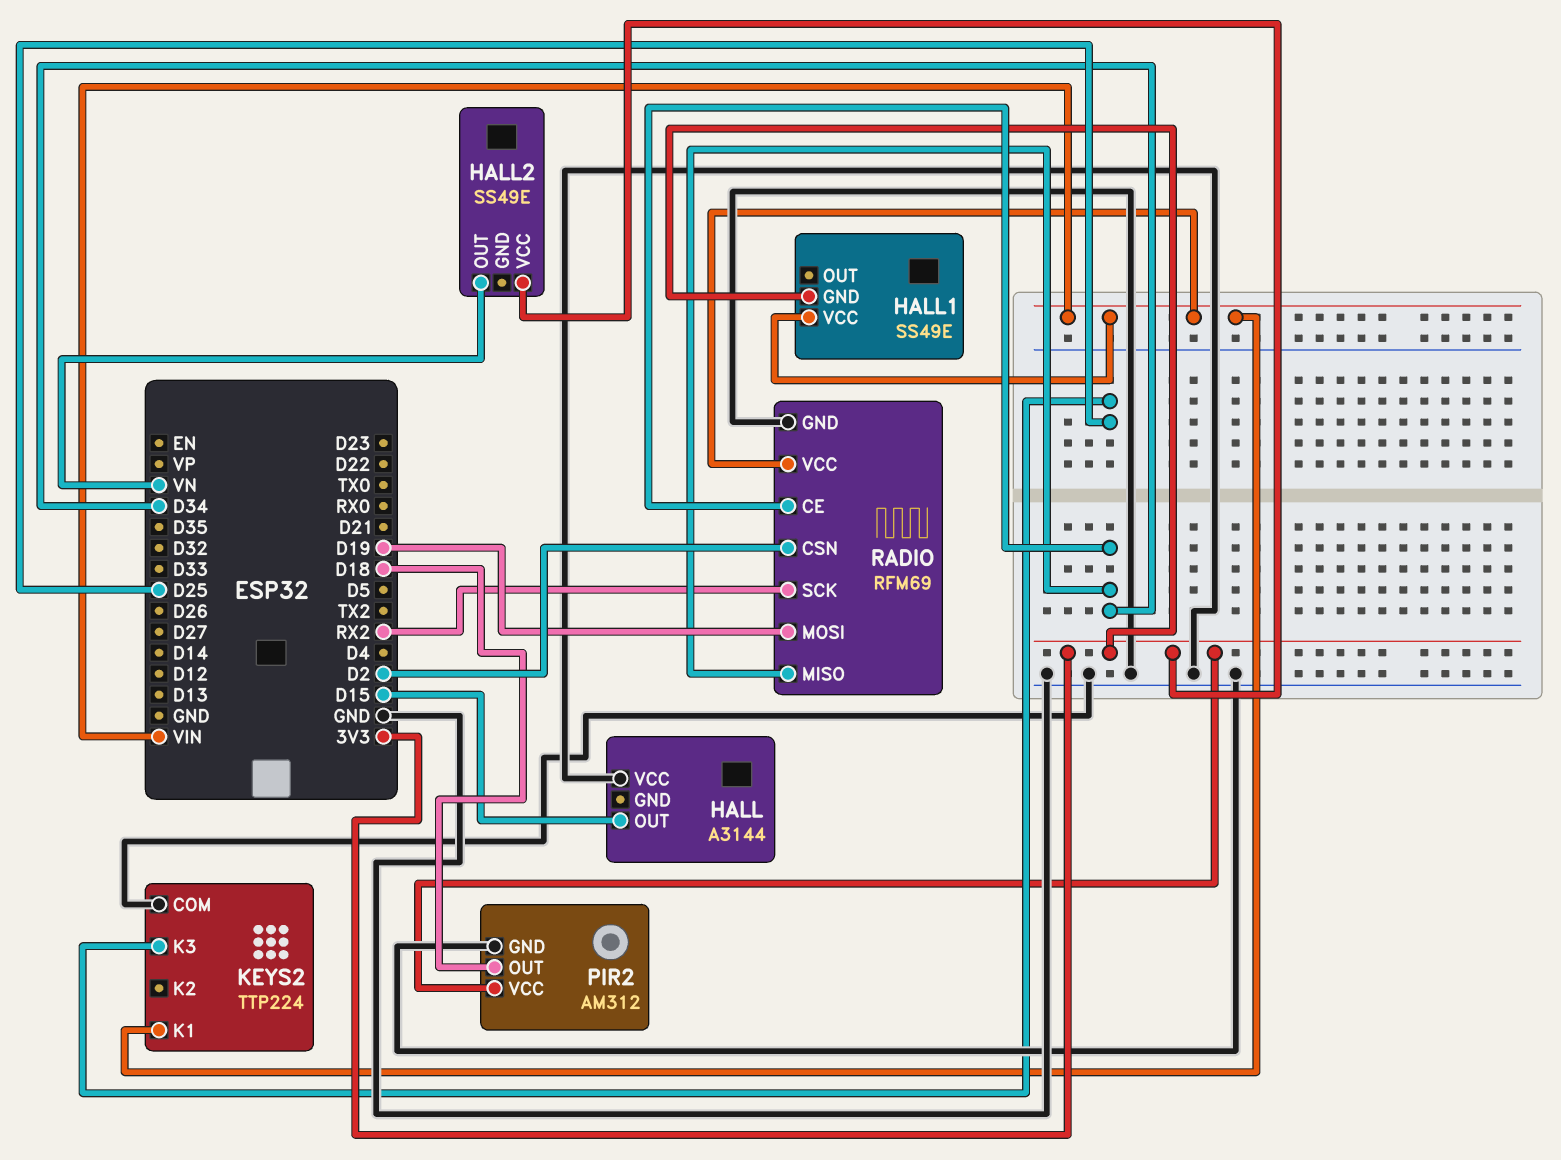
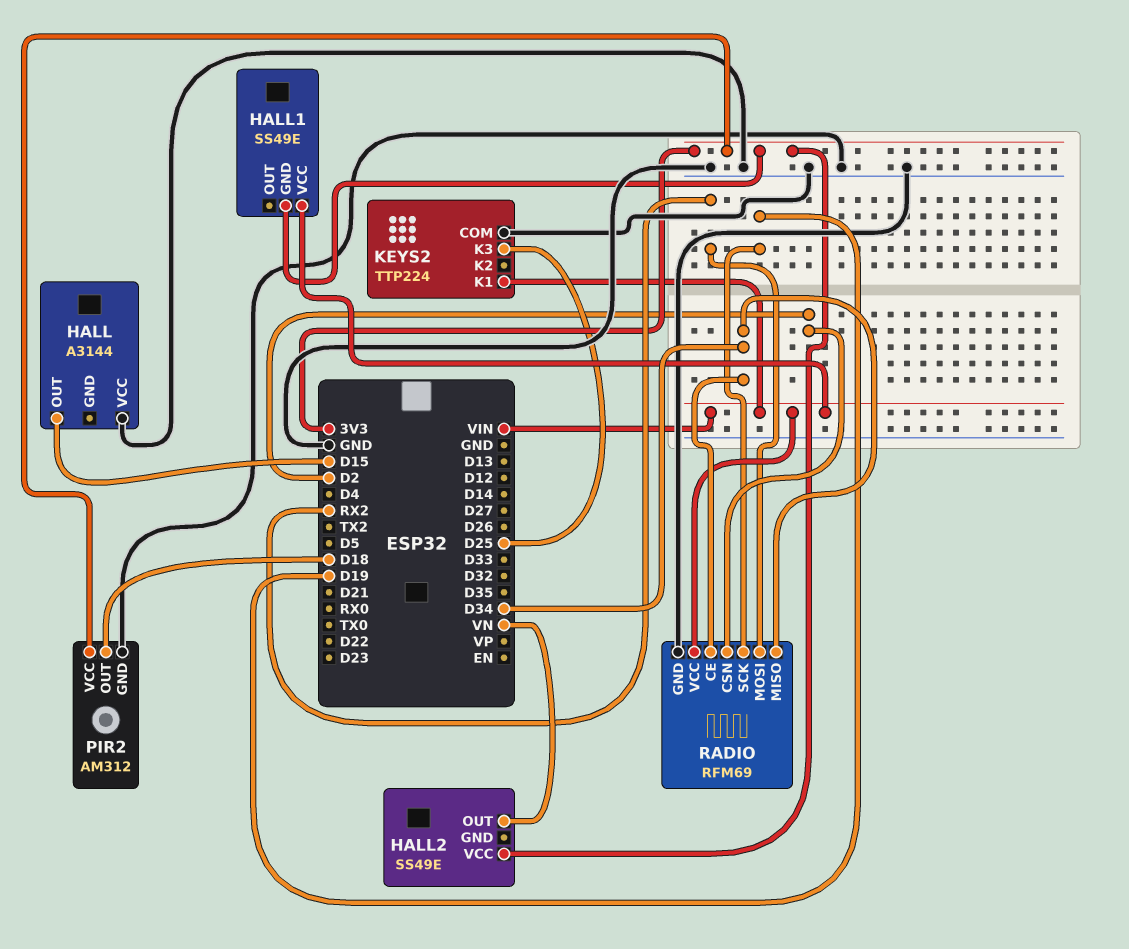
RADIO pin MOSI: D19 -> RX2
RADIO pin SCK: RX2 -> D19

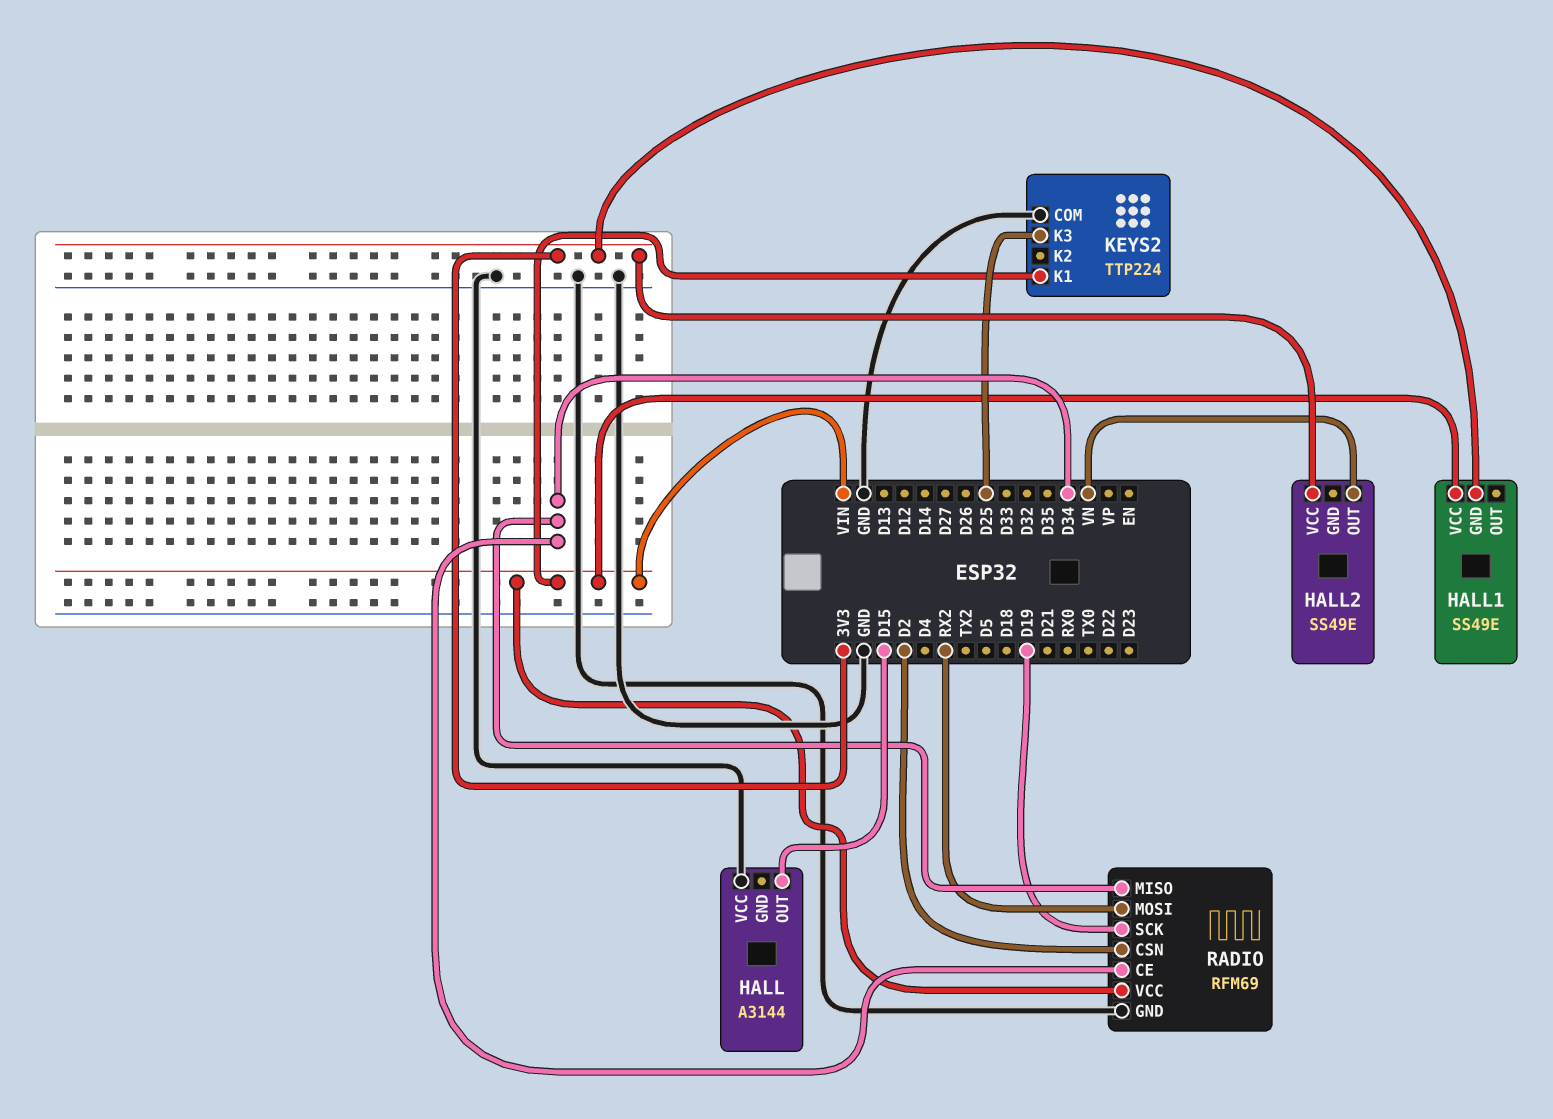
PIR2: AM312 -> none
PIR2 pin GND: GND -> none
PIR2 pin OUT: D18 -> none
PIR2 pin VCC: 3V3 -> none

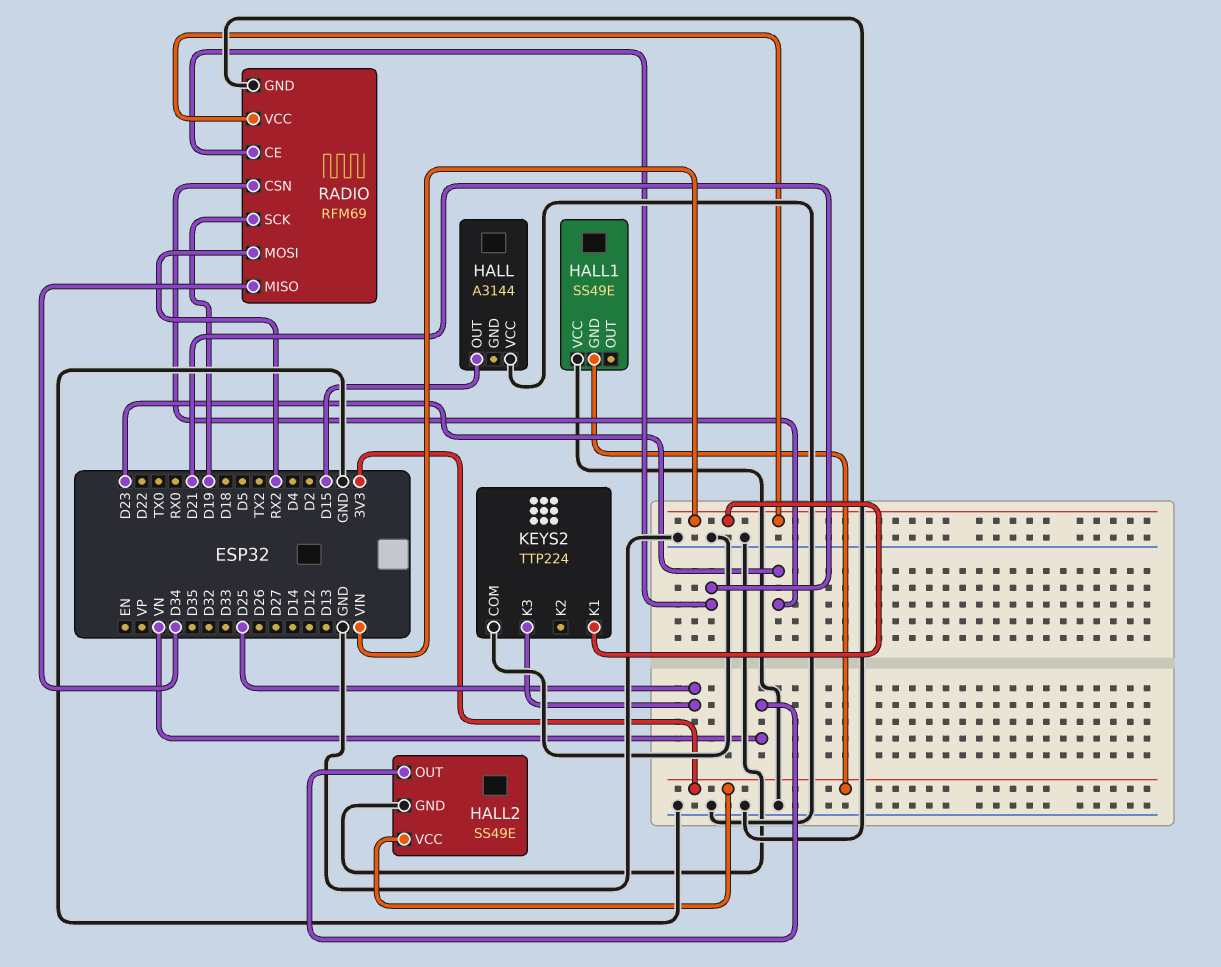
HALL1 pin VCC: VIN -> GND
HALL2 pin GND: none -> GND
RADIO pin CE: D34 -> D21
RADIO pin CSN: D2 -> D23

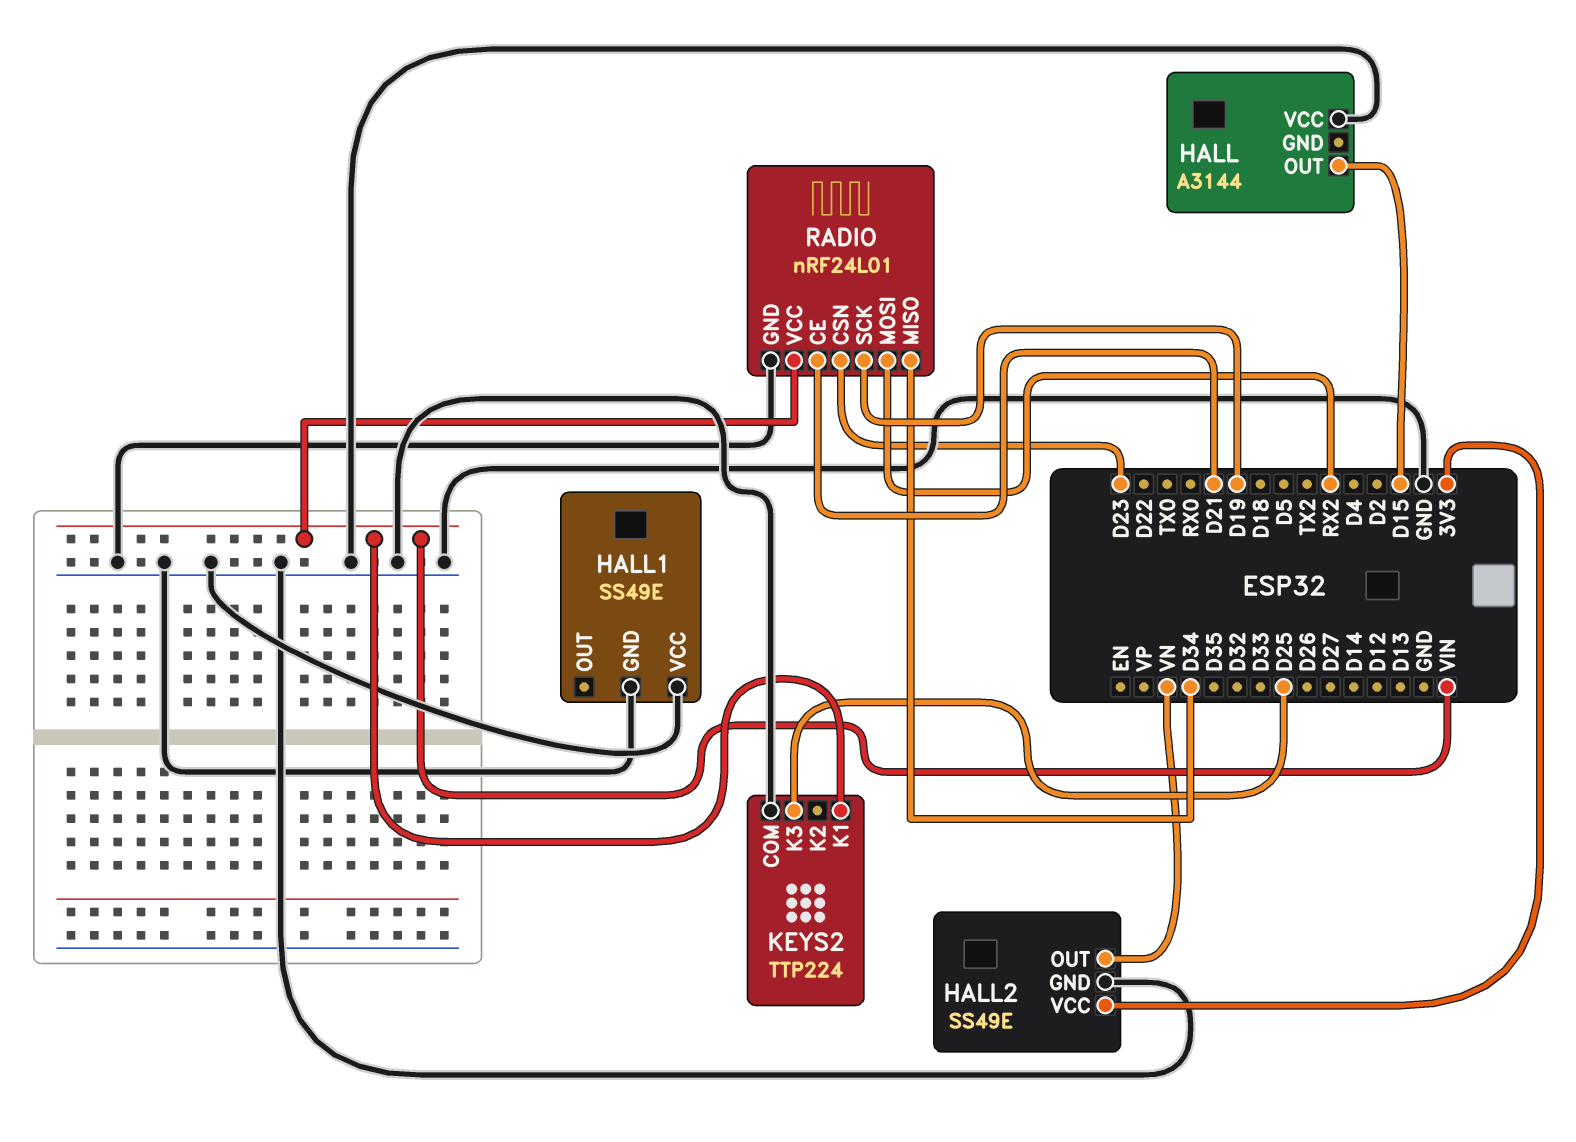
HALL1 pin GND: 3V3 -> GND
RADIO: RFM69 -> nRF24L01

